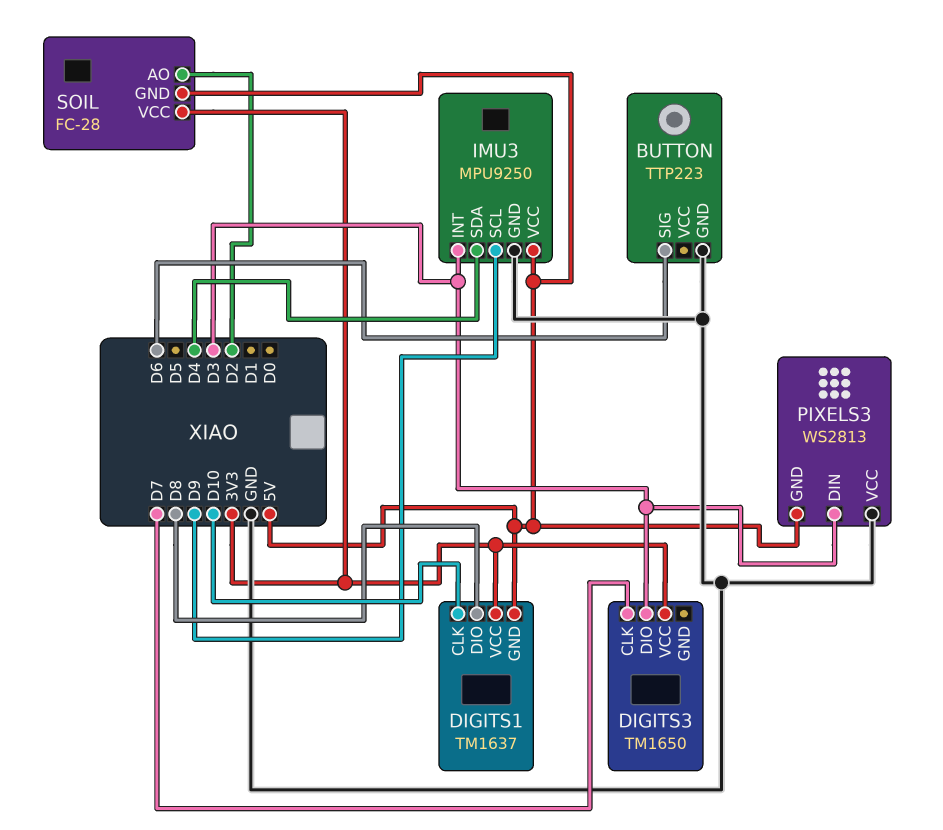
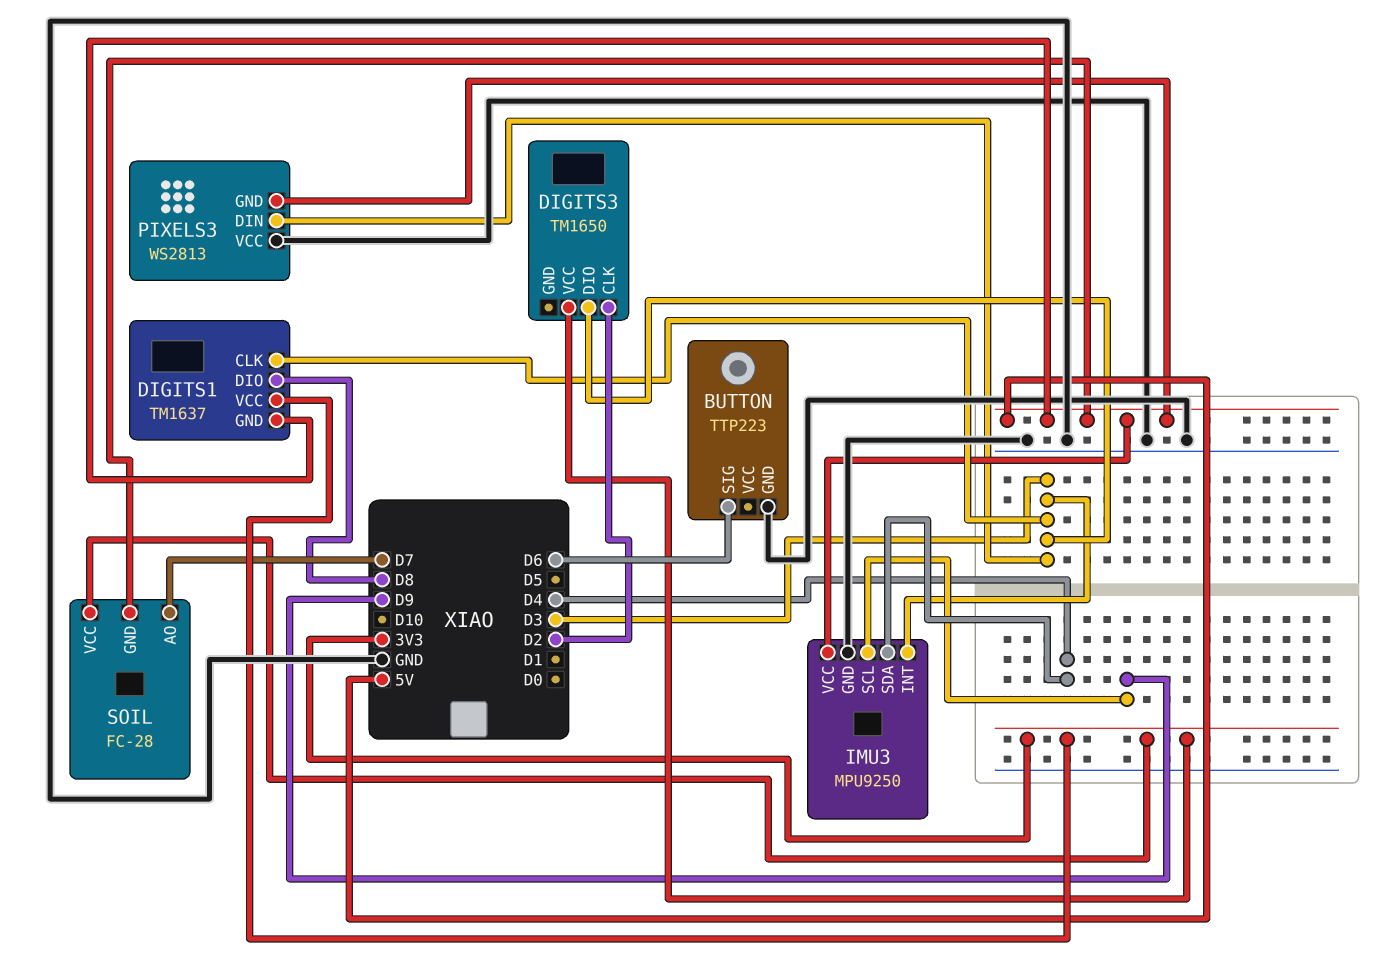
DIGITS1 pin CLK: D10 -> D3
DIGITS3 pin CLK: D7 -> D2
SOIL pin AO: D2 -> D7

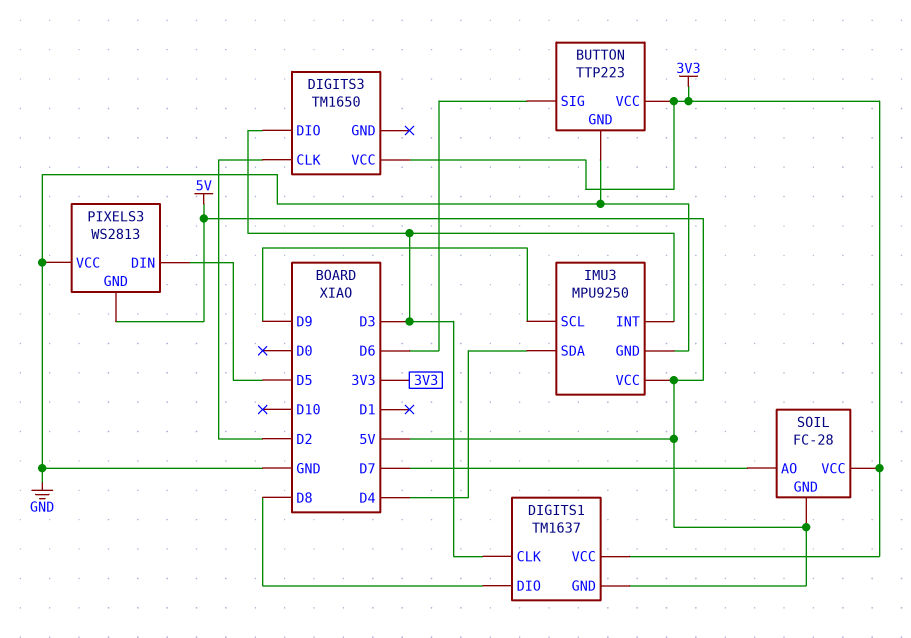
BUTTON pin VCC: none -> 3V3
PIXELS3 pin DIN: D3 -> D5

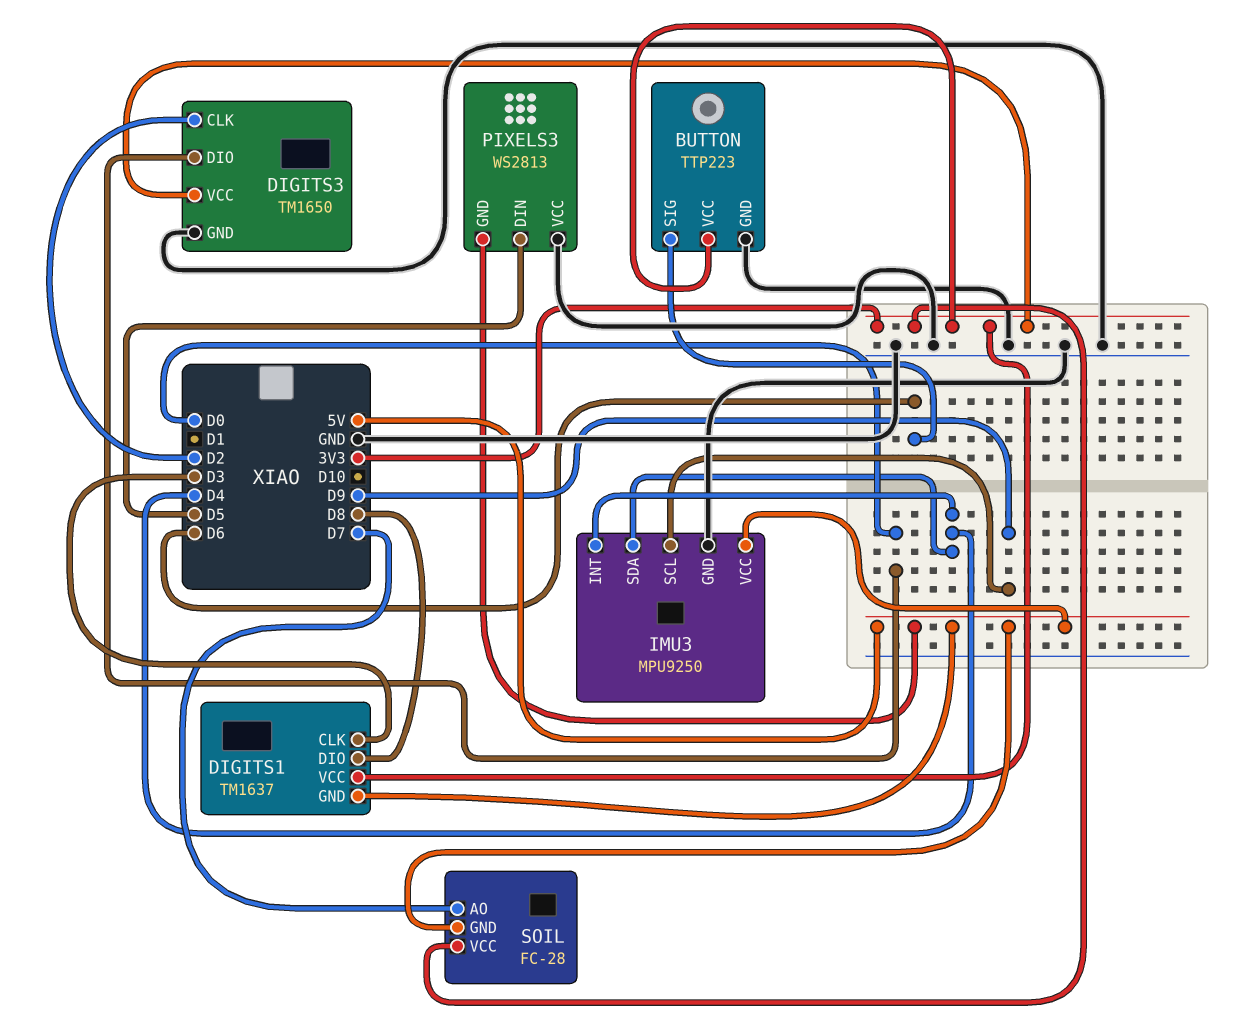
DIGITS3 pin DIO: D3 -> D0
DIGITS3 pin GND: none -> GND
IMU3 pin INT: D3 -> D4

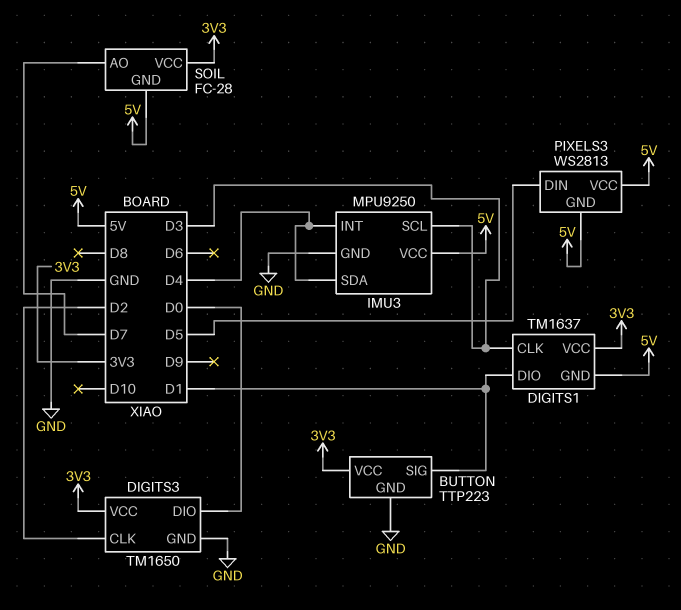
BUTTON pin SIG: D6 -> D1
DIGITS1 pin DIO: D8 -> D1
IMU3 pin SCL: D9 -> D3
PIXELS3 pin VCC: GND -> 5V

